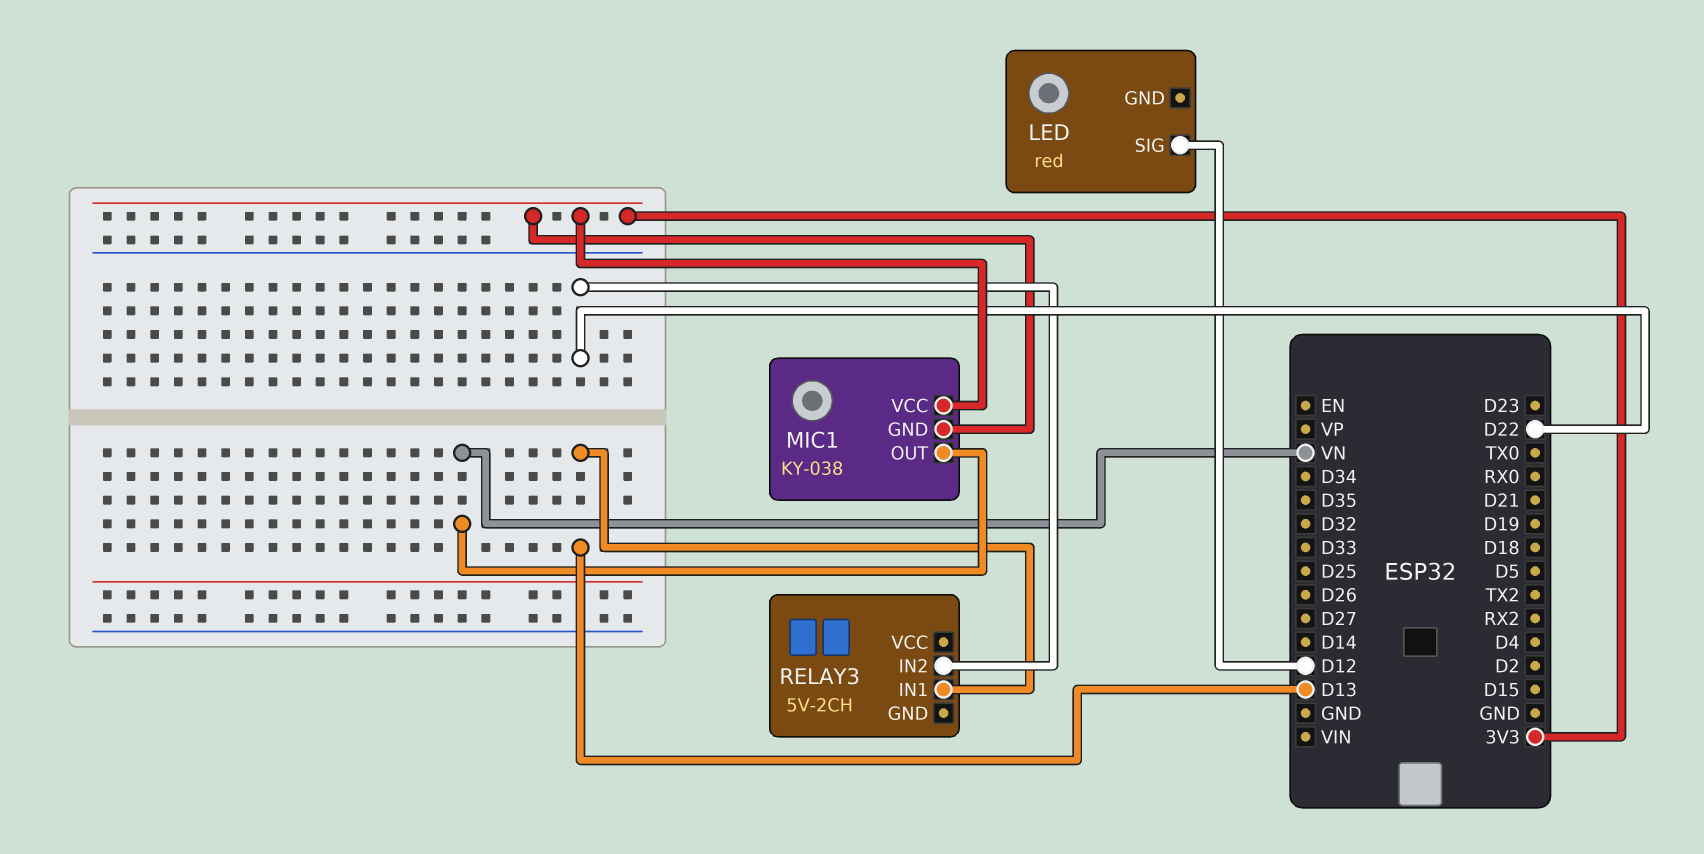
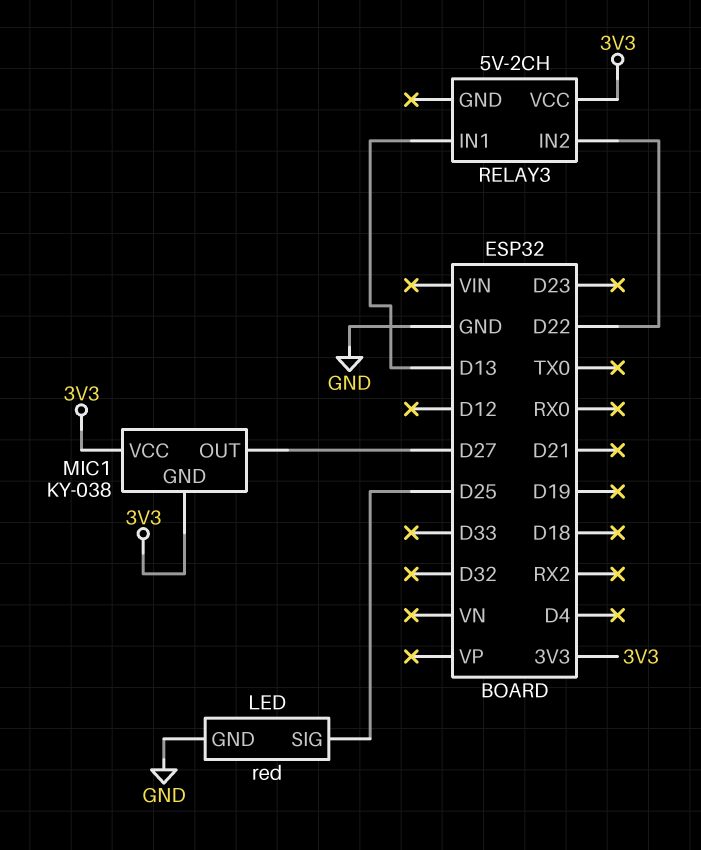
LED pin GND: none -> GND
LED pin SIG: D12 -> D25
MIC1 pin OUT: VN -> D27
RELAY3 pin VCC: none -> 3V3

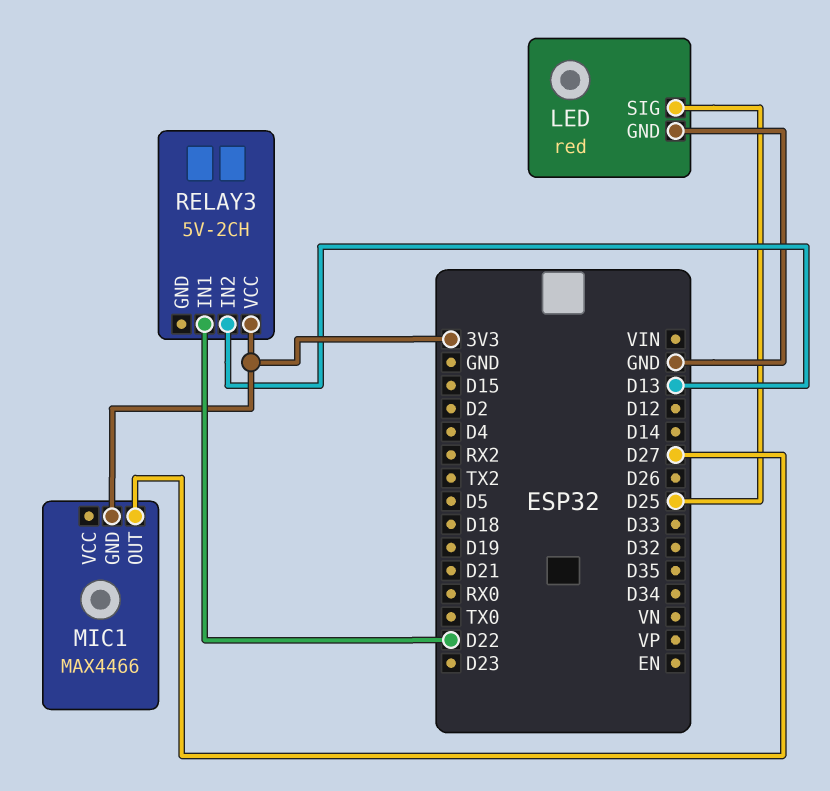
MIC1: KY-038 -> MAX4466
MIC1 pin VCC: 3V3 -> none
RELAY3 pin IN1: D13 -> D22
RELAY3 pin IN2: D22 -> D13

